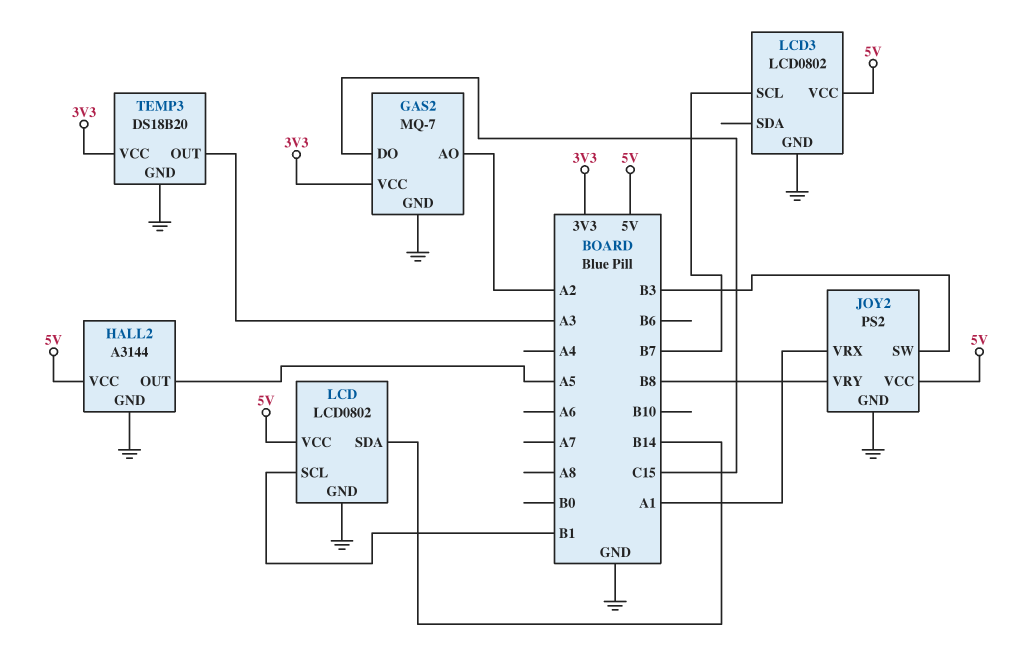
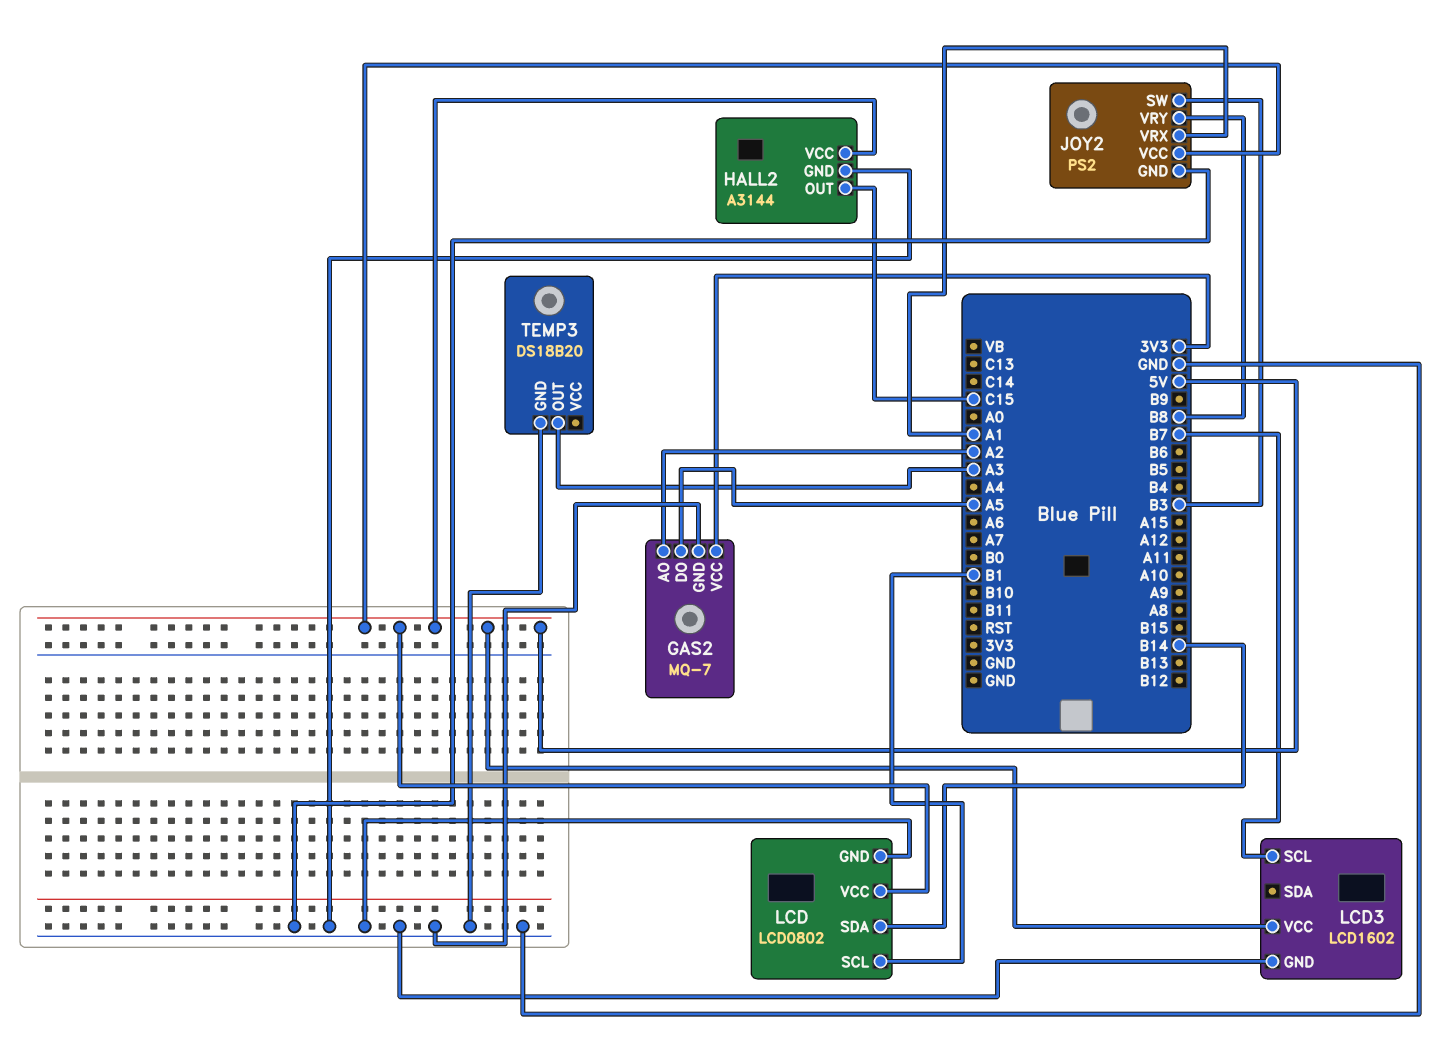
GAS2 pin DO: C15 -> A5
HALL2 pin OUT: A5 -> C15
LCD3: LCD0802 -> LCD1602
TEMP3 pin VCC: 3V3 -> none

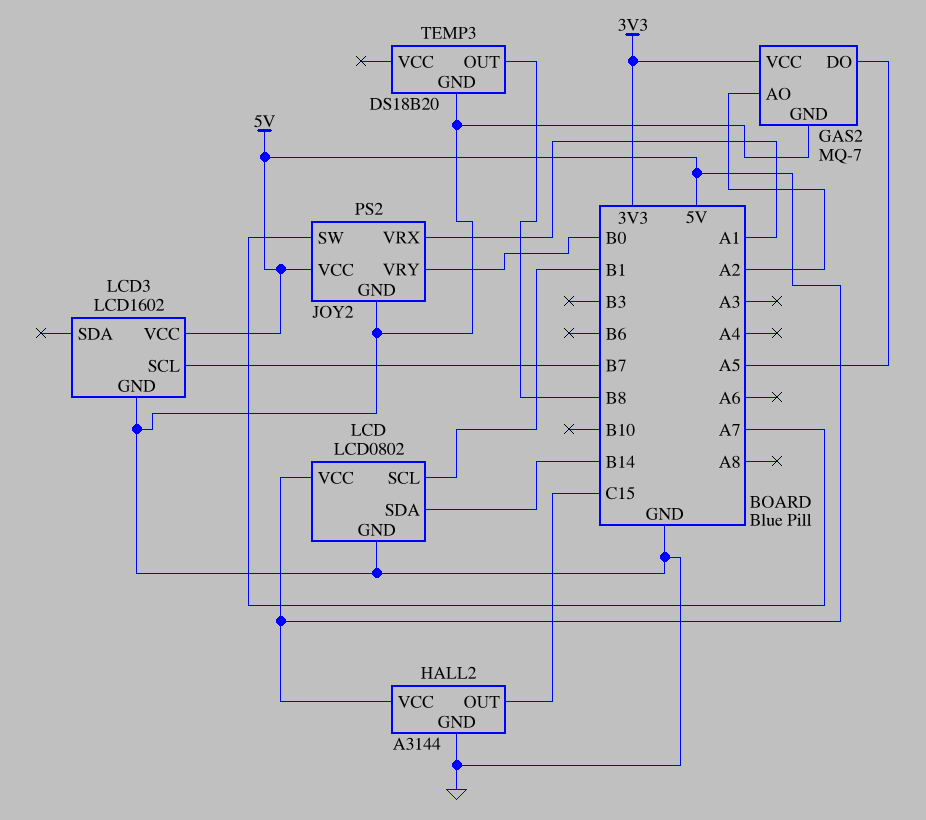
JOY2 pin SW: B3 -> A7
JOY2 pin VRY: B8 -> B0
TEMP3 pin OUT: A3 -> B8

